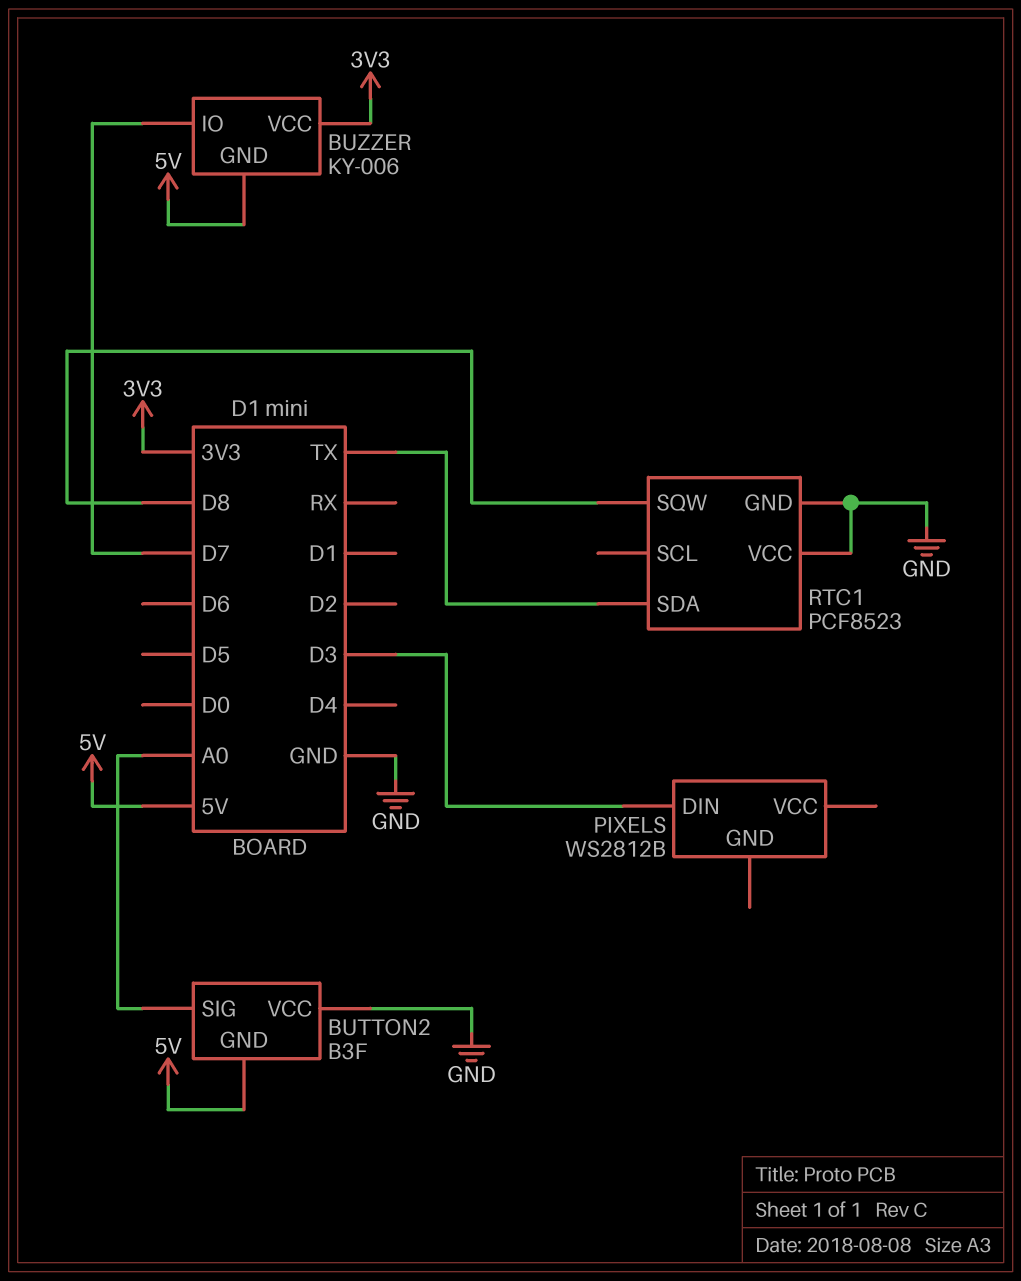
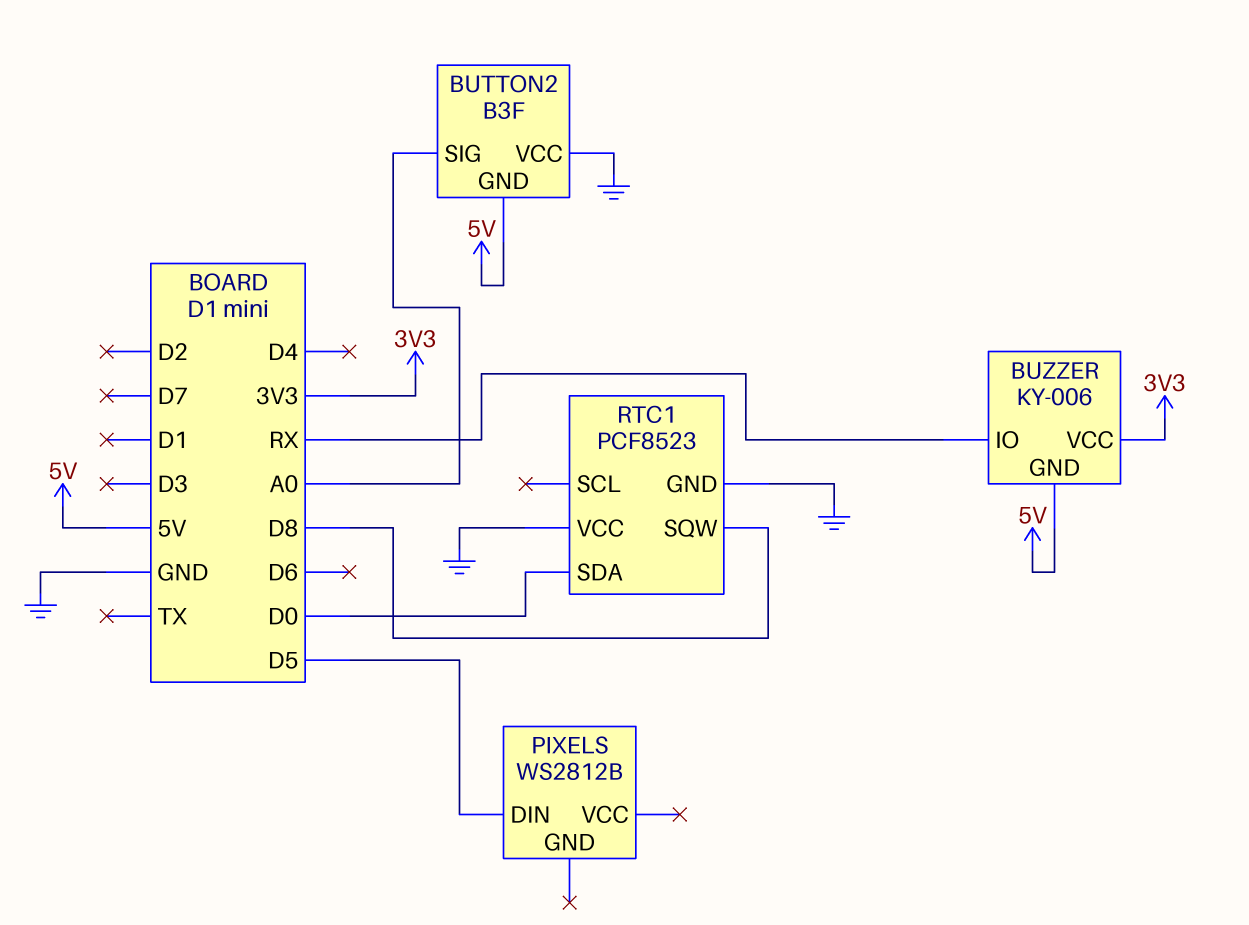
BUZZER pin IO: D7 -> RX
PIXELS pin DIN: D3 -> D5
RTC1 pin SDA: TX -> D0

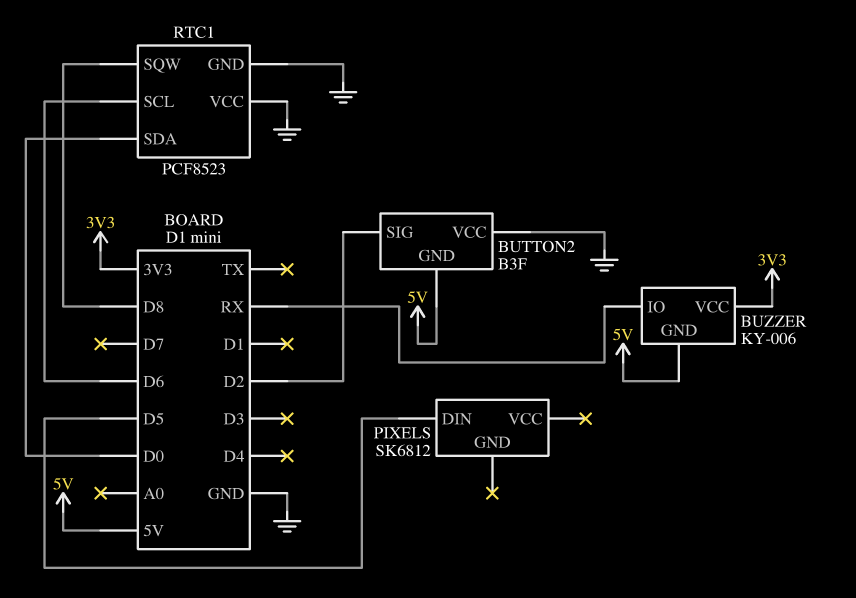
BUTTON2 pin SIG: A0 -> D2
PIXELS: WS2812B -> SK6812
RTC1 pin SCL: none -> D6

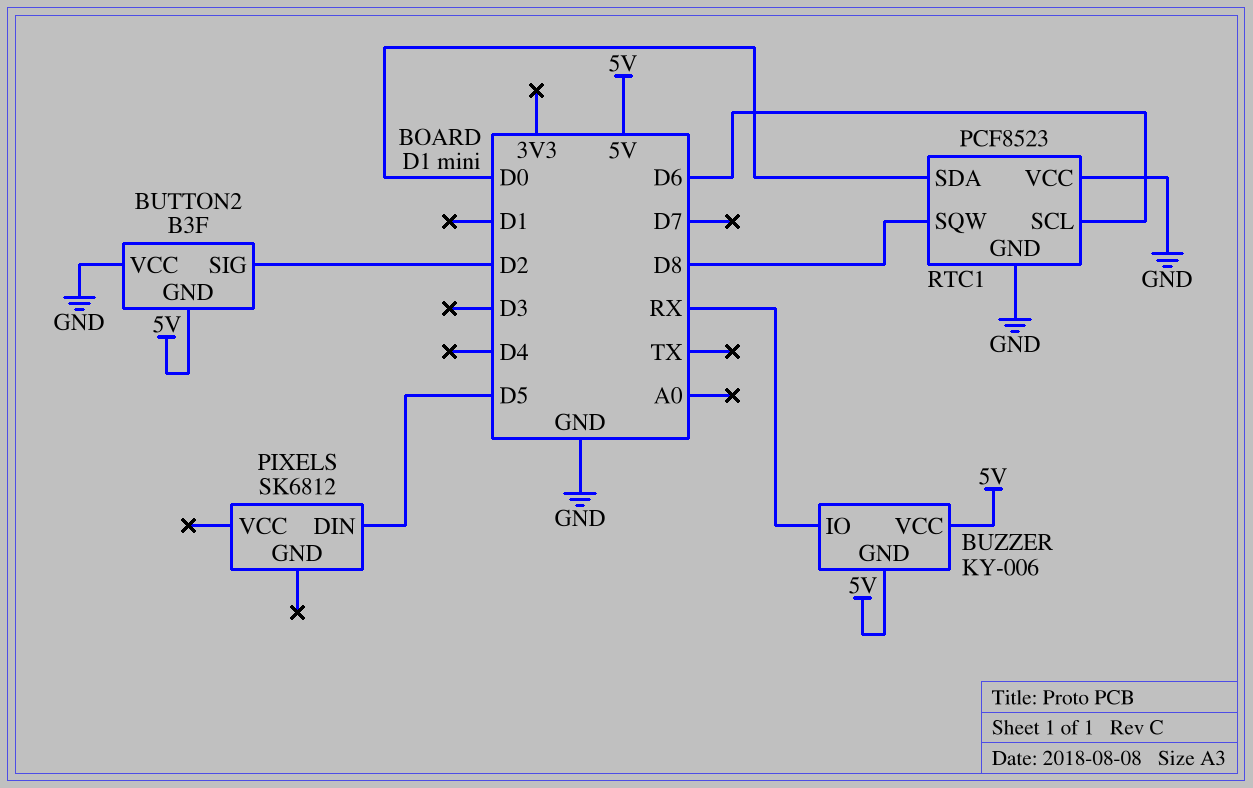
BUZZER pin VCC: 3V3 -> 5V

